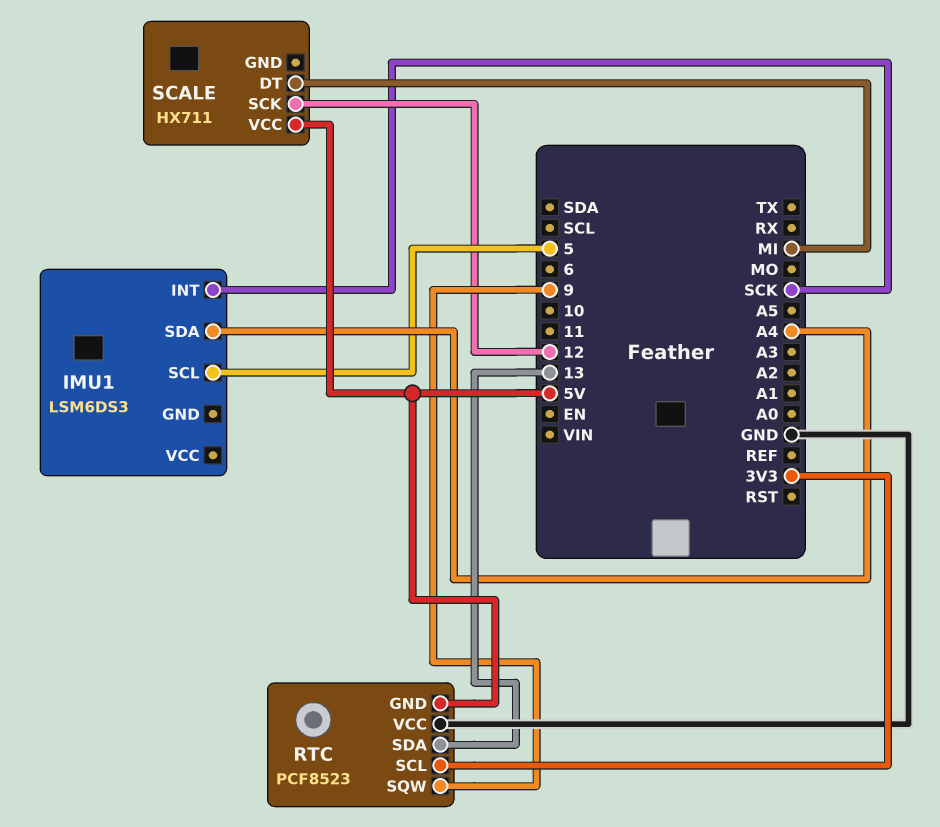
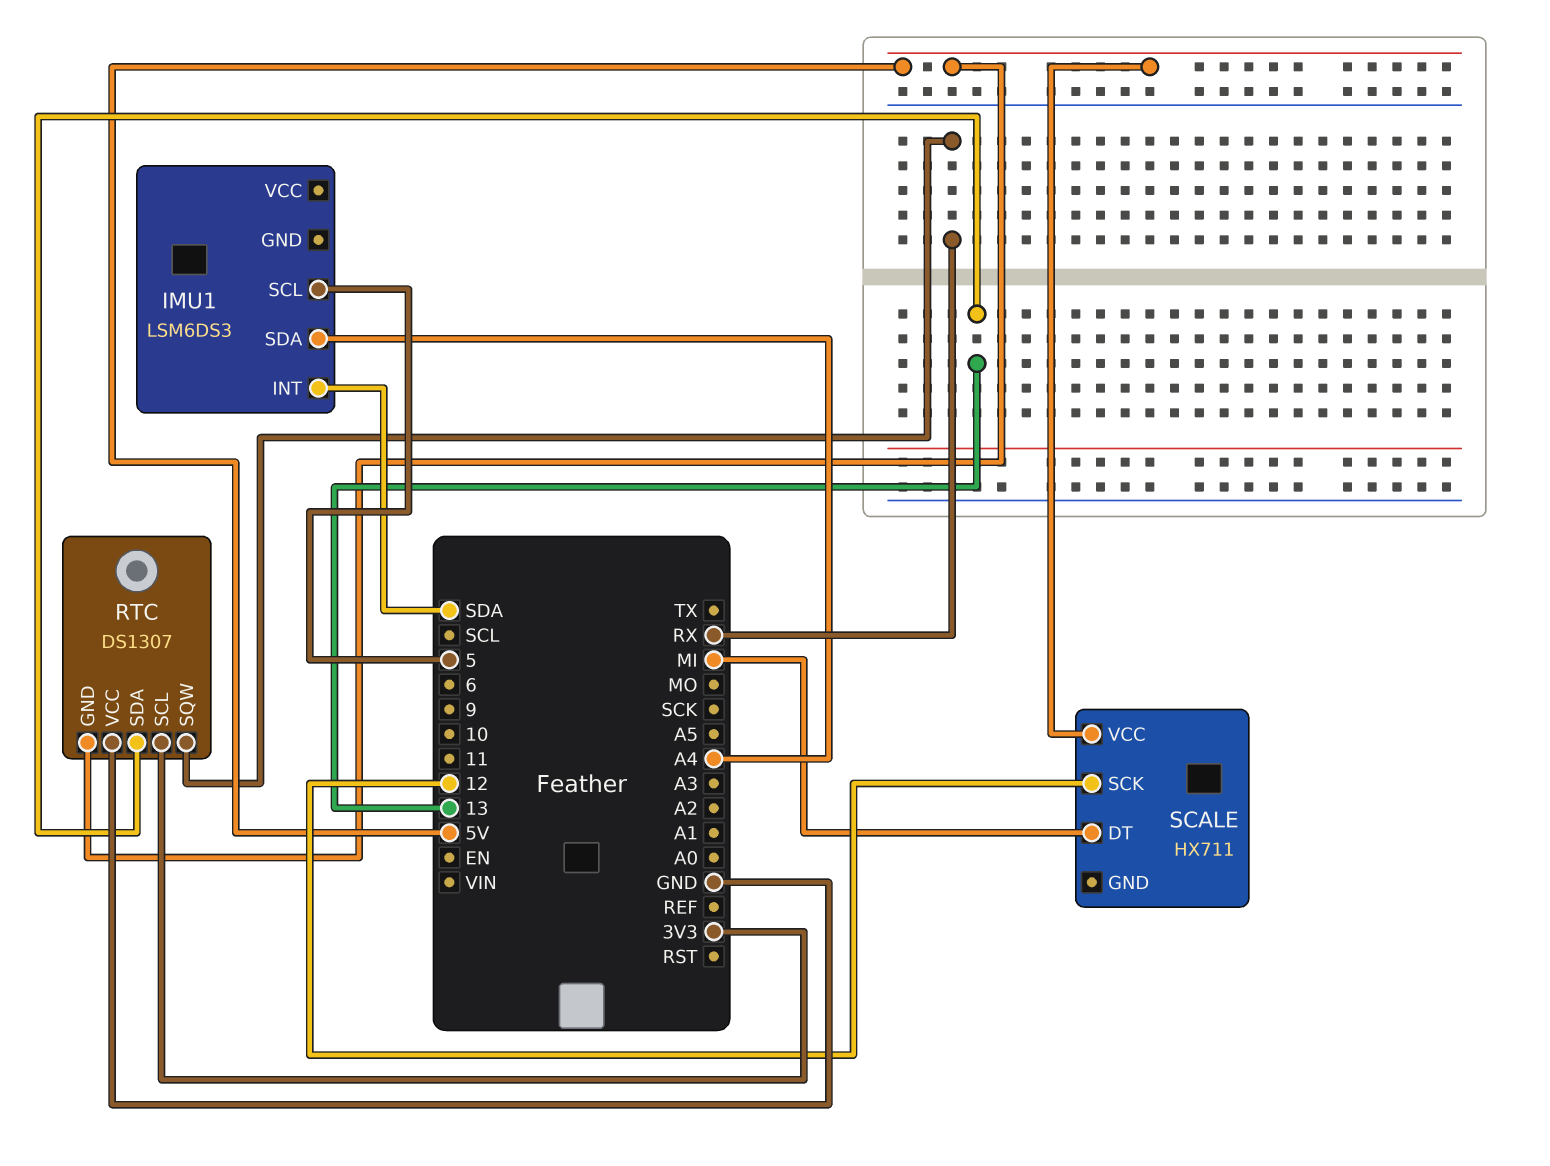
IMU1 pin INT: SCK -> SDA
RTC: PCF8523 -> DS1307
RTC pin SQW: 9 -> RX

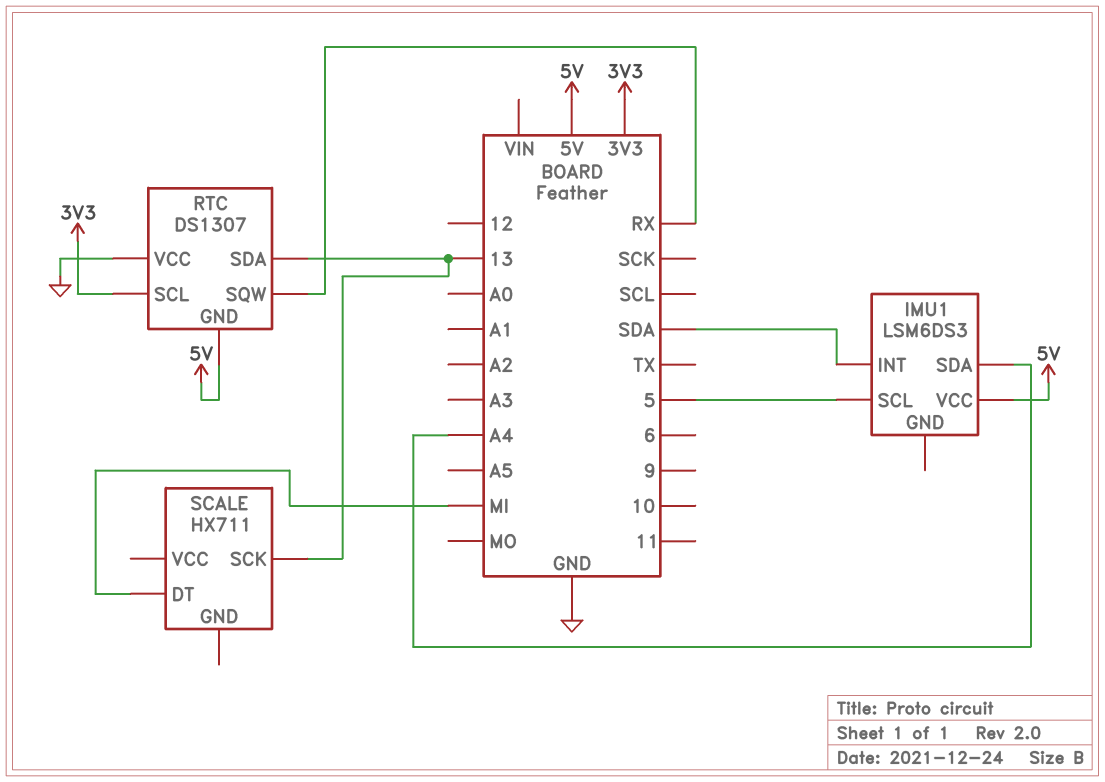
IMU1 pin VCC: none -> 5V
SCALE pin SCK: 12 -> 13
SCALE pin VCC: 5V -> none

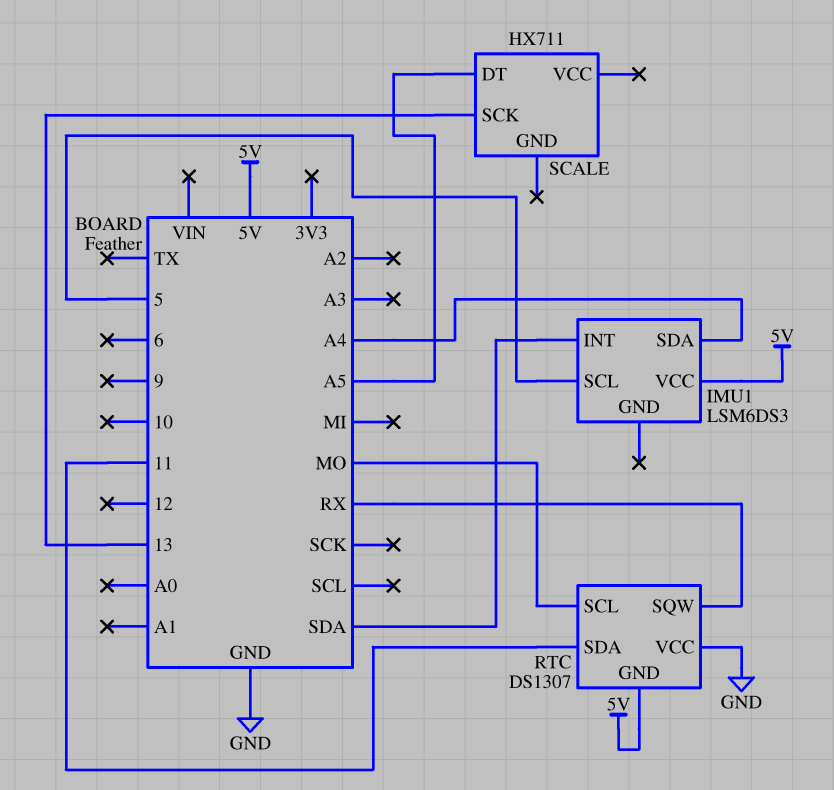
RTC pin SCL: 3V3 -> MO
RTC pin SDA: 13 -> 11
SCALE pin DT: MI -> A5

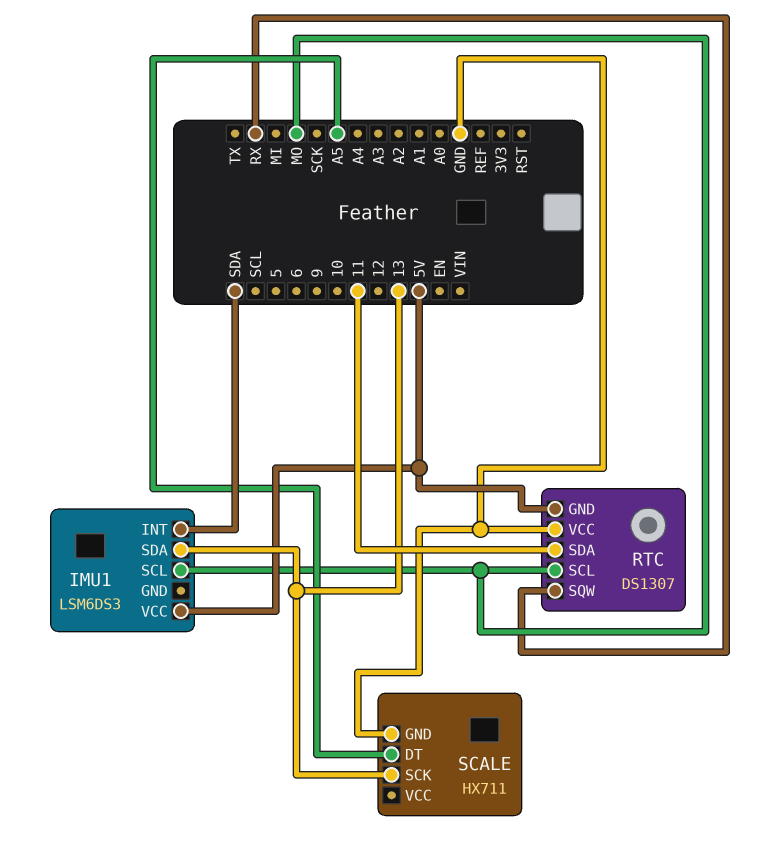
IMU1 pin SCL: 5 -> MO
IMU1 pin SDA: A4 -> 13
SCALE pin GND: none -> GND

